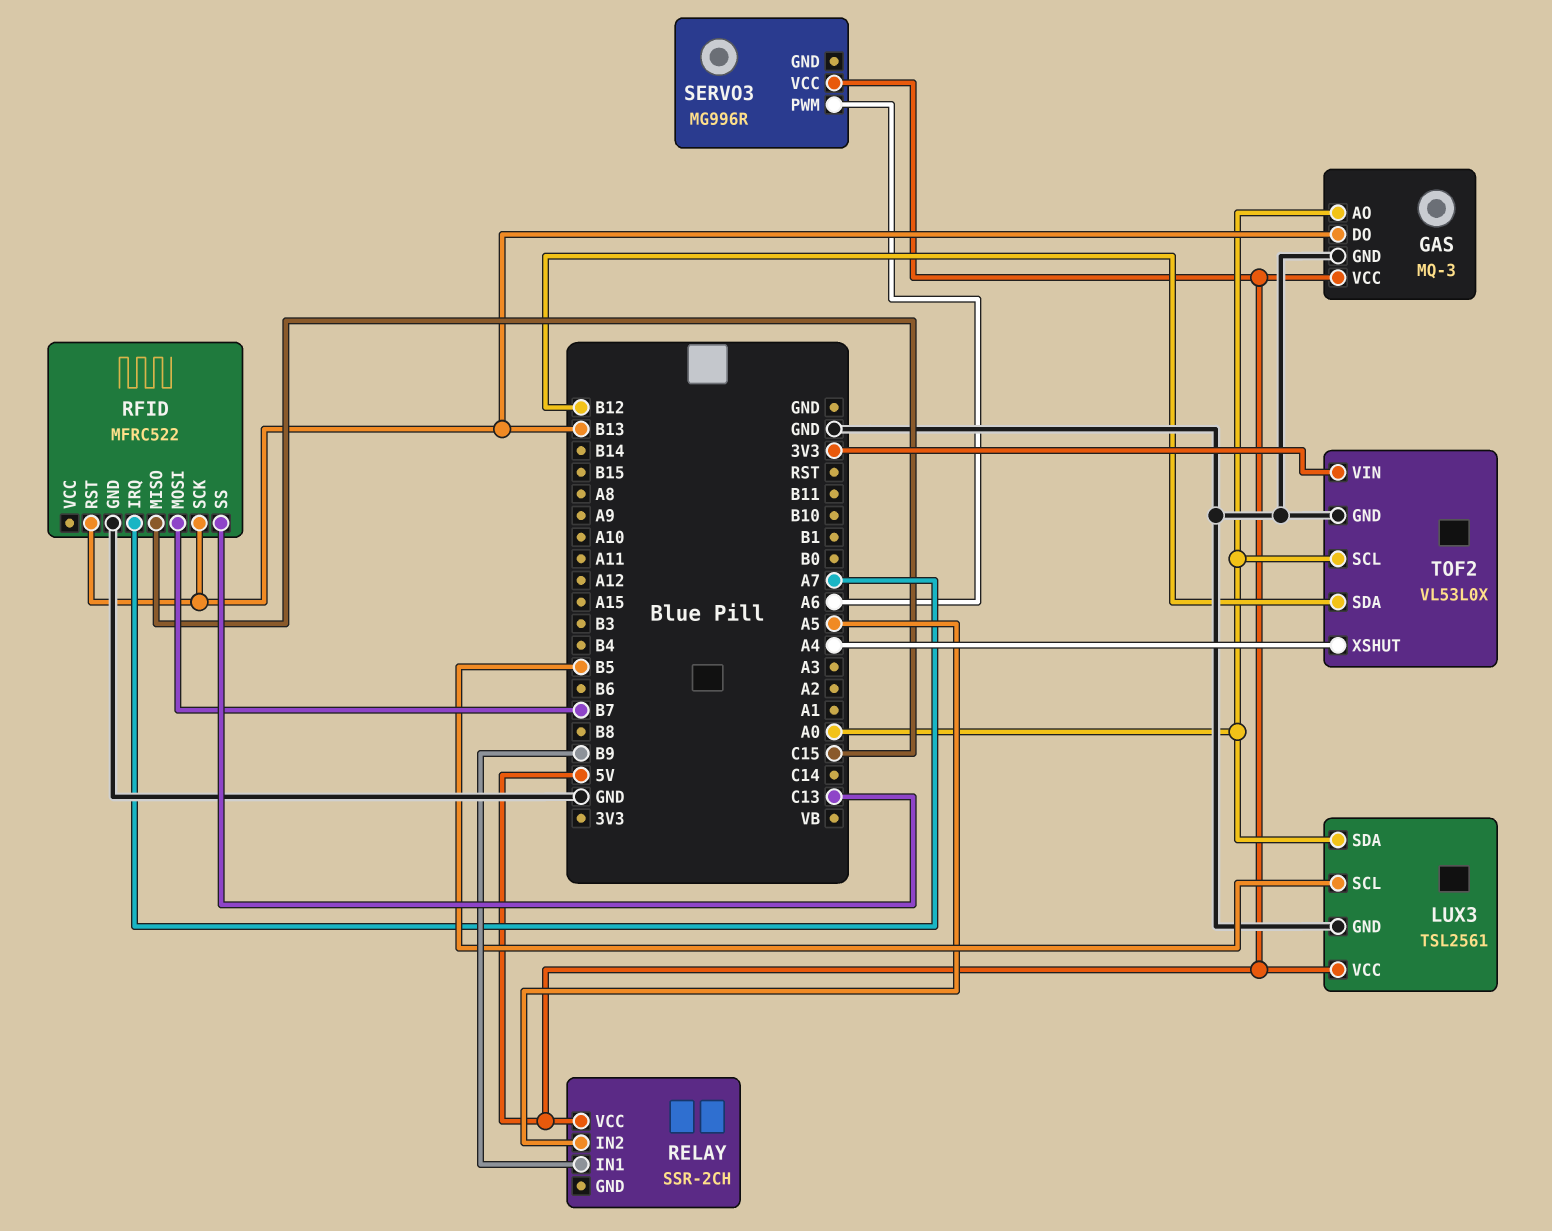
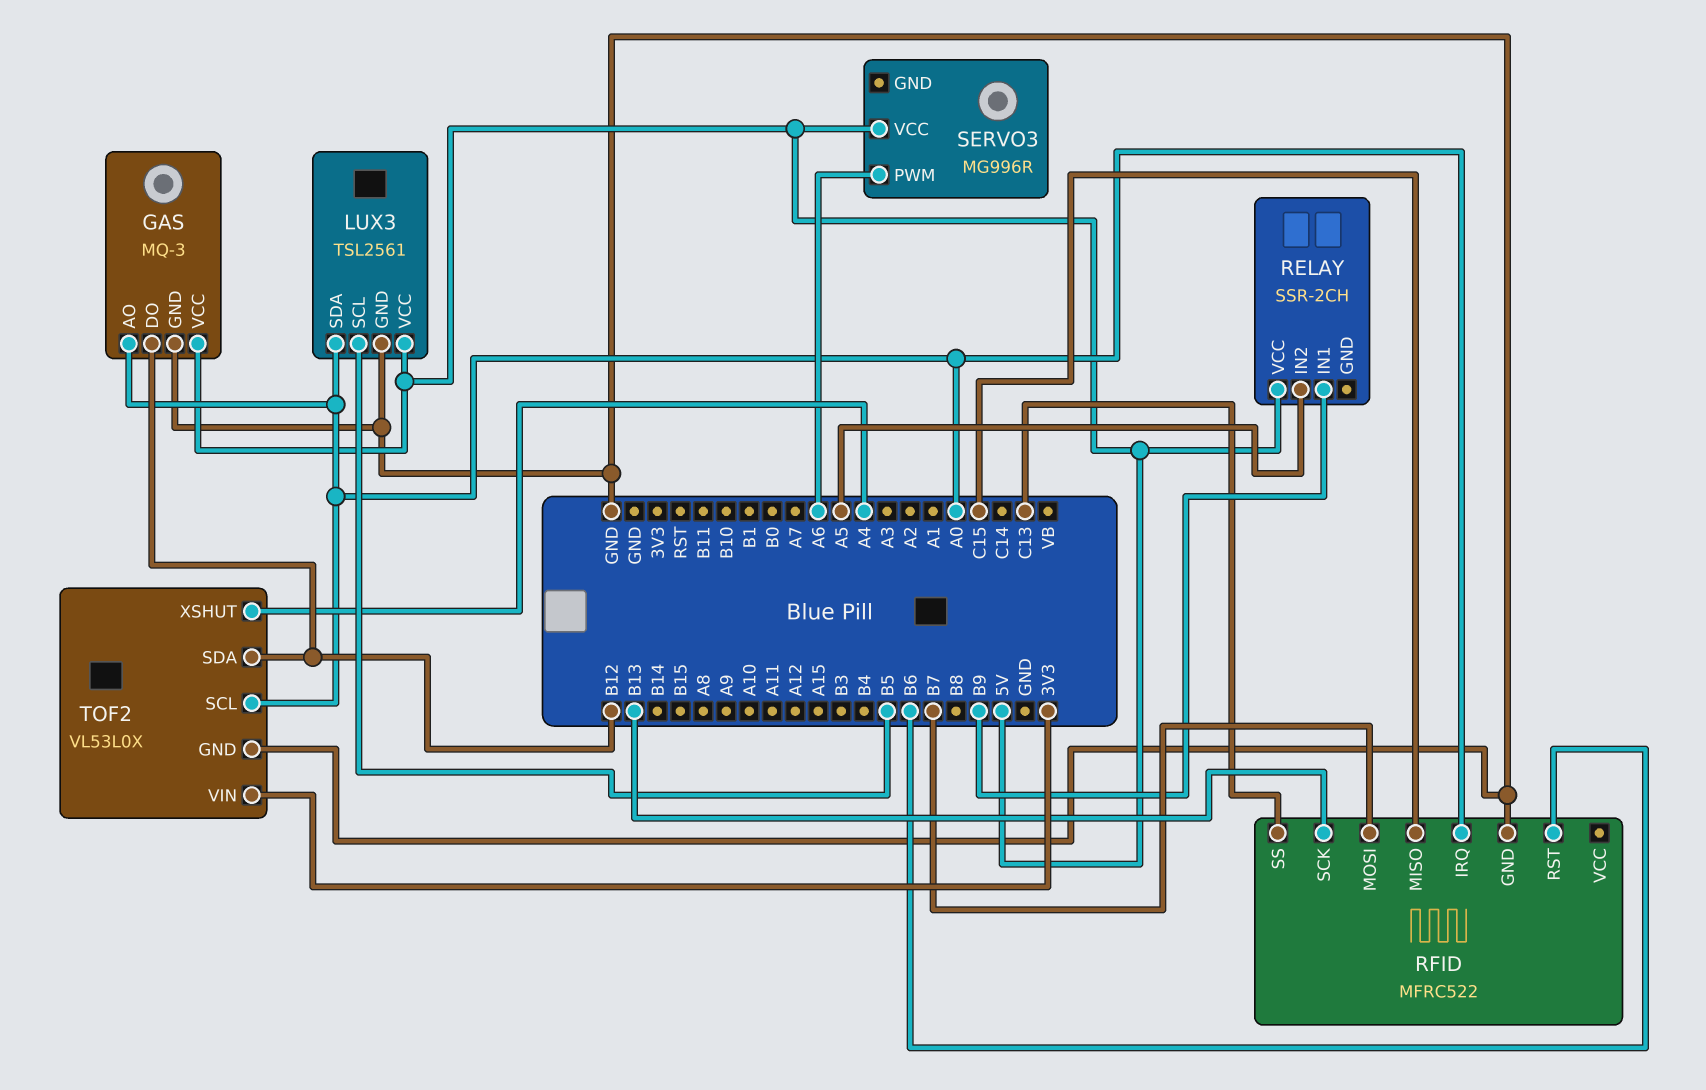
GAS pin DO: B13 -> B12
RFID pin IRQ: A7 -> A0
RFID pin RST: B13 -> B6

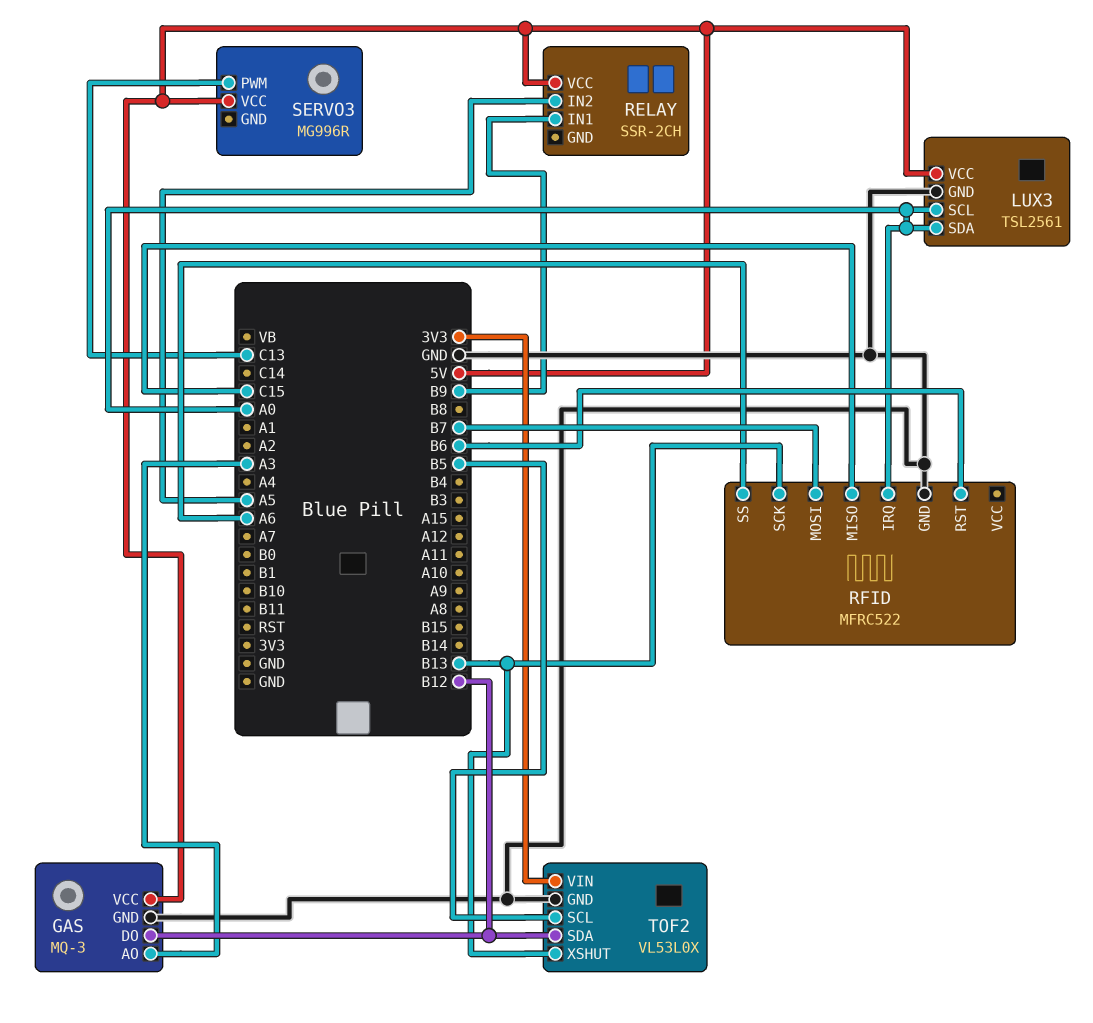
GAS pin AO: A0 -> A3
LUX3 pin SCL: B5 -> A0
RFID pin SS: C13 -> A6
SERVO3 pin PWM: A6 -> C13
TOF2 pin SCL: A0 -> B5
TOF2 pin XSHUT: A4 -> B13

